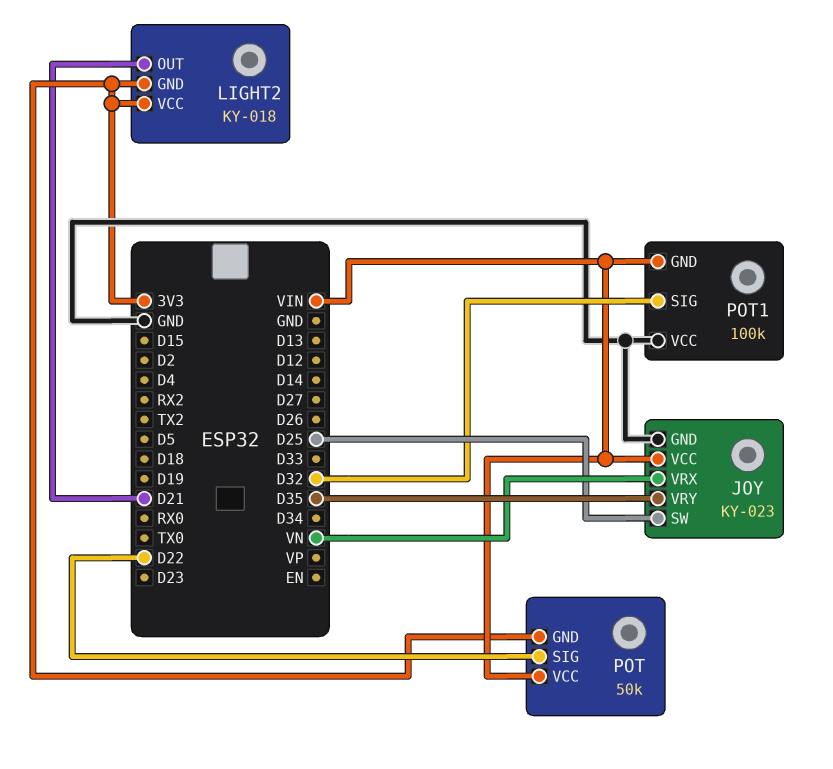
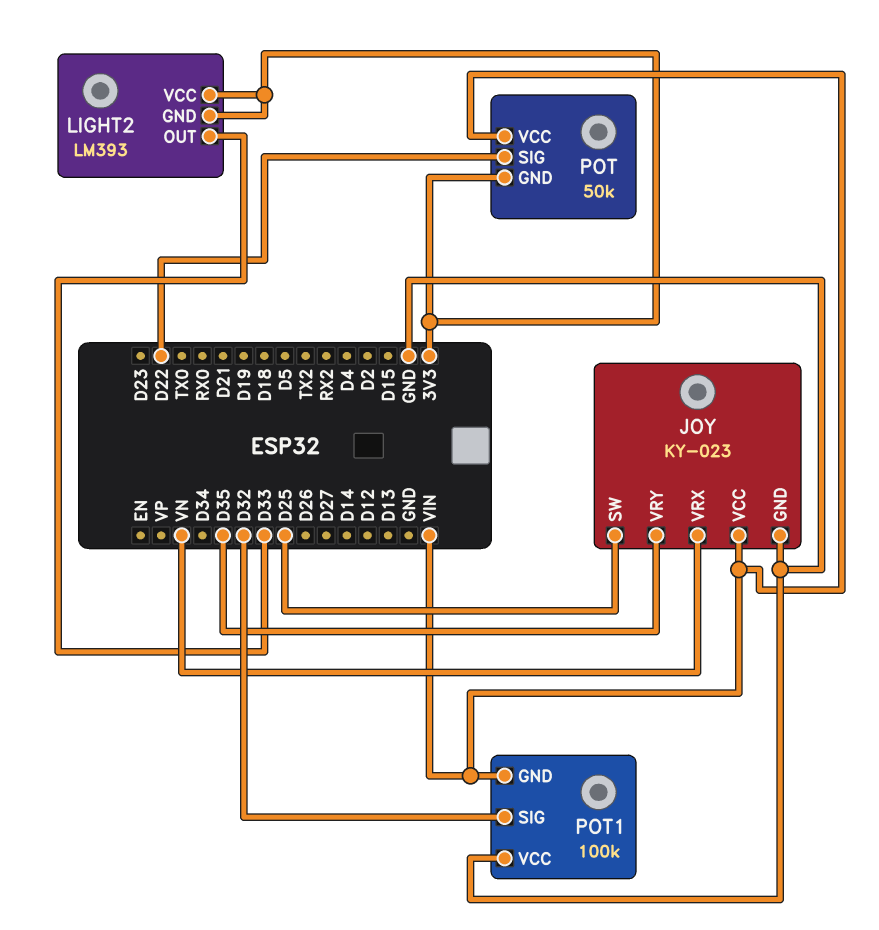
LIGHT2: KY-018 -> LM393
LIGHT2 pin OUT: D21 -> D33

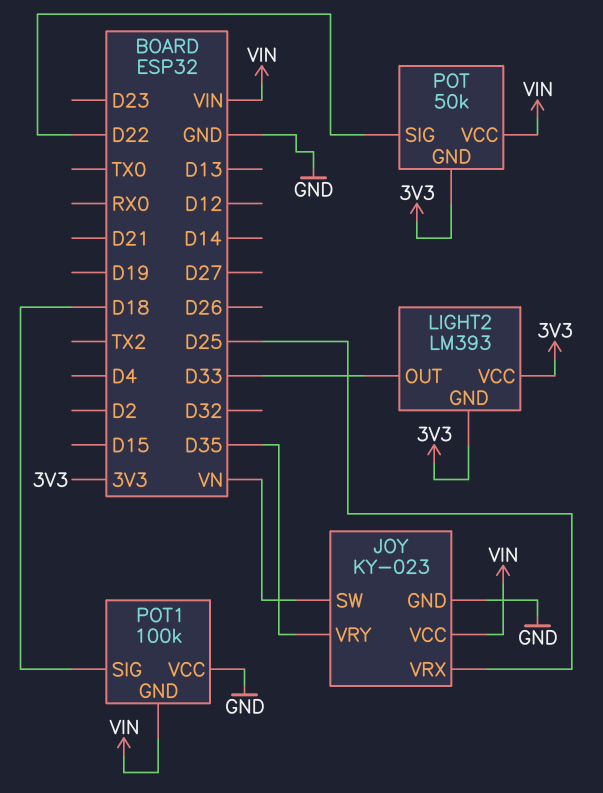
JOY pin SW: D25 -> VN
JOY pin VRX: VN -> D25
POT1 pin SIG: D32 -> D18

